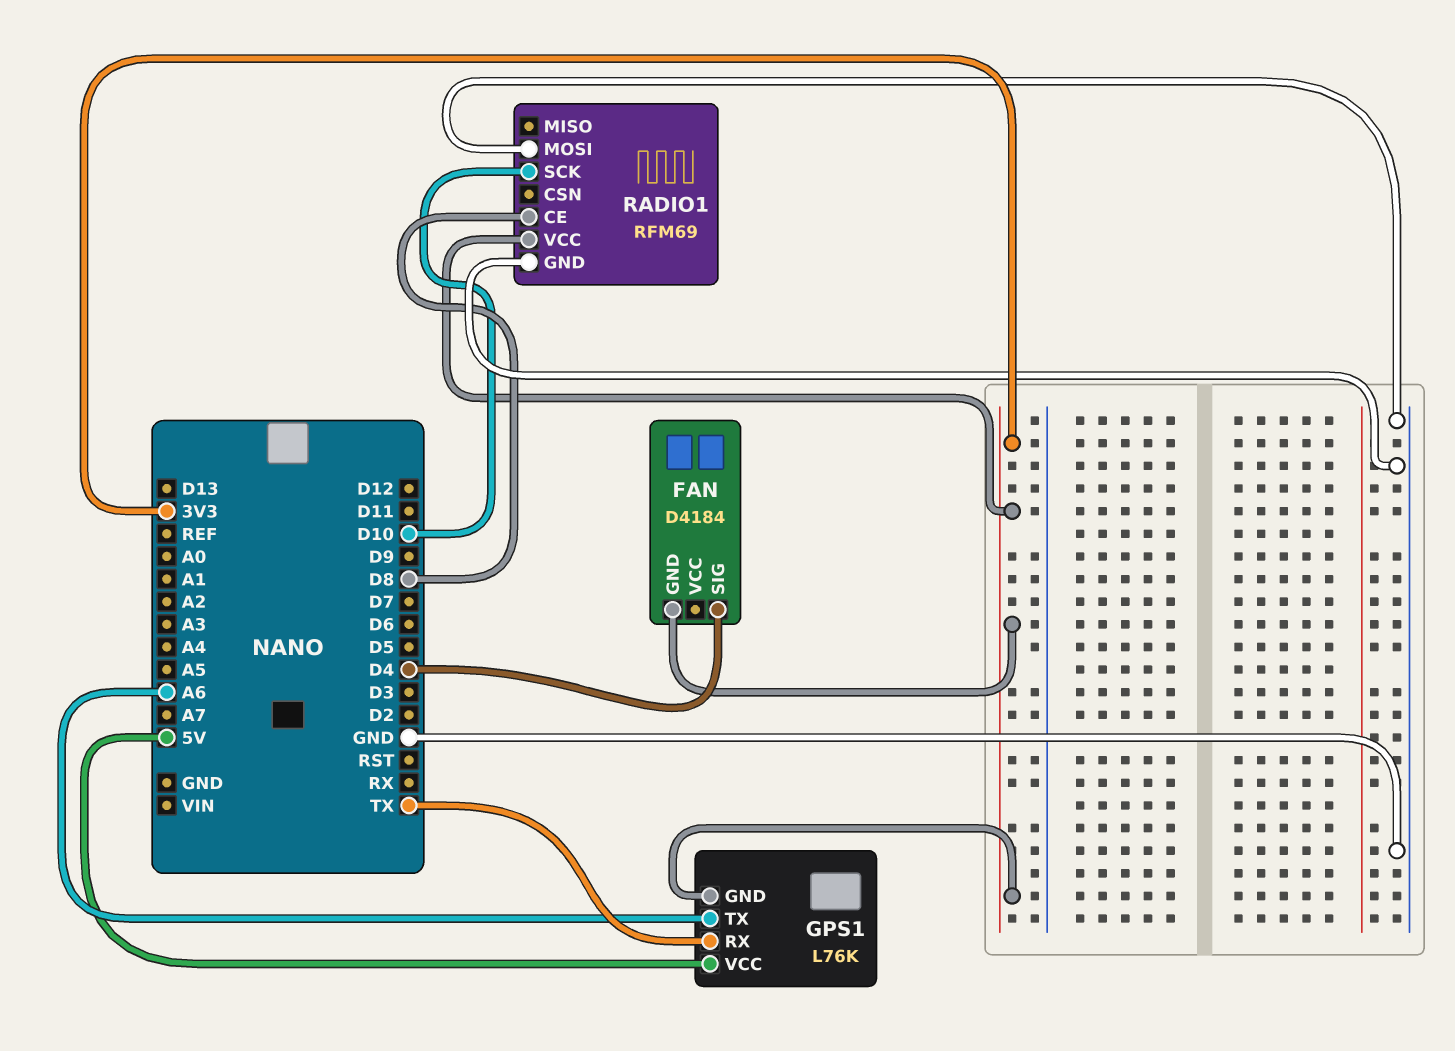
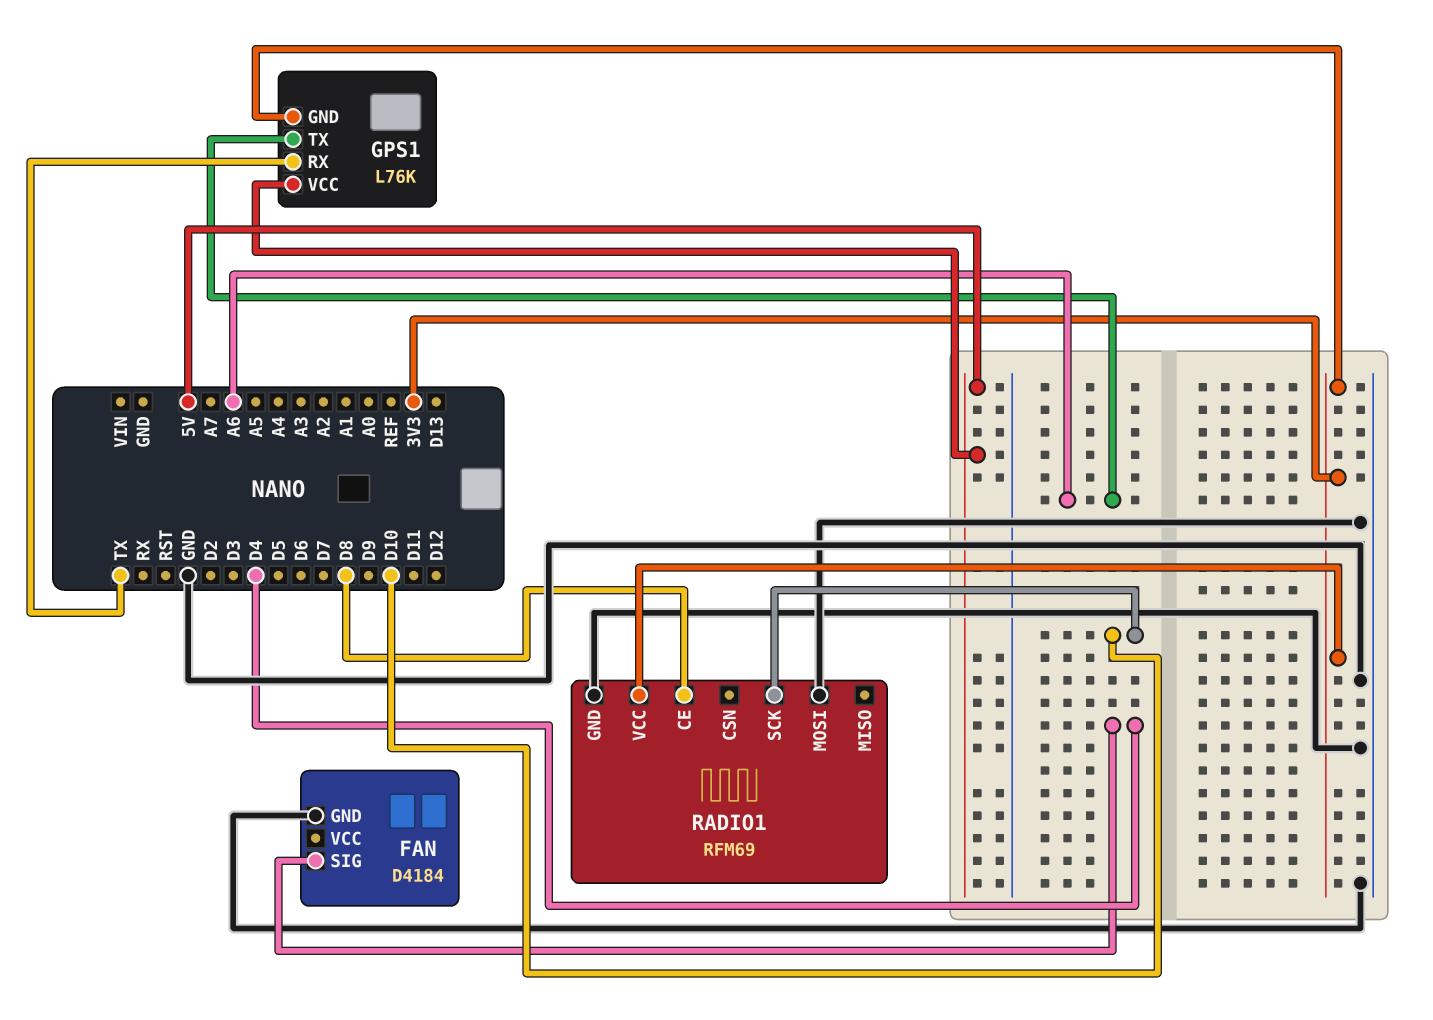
FAN pin GND: 3V3 -> GND

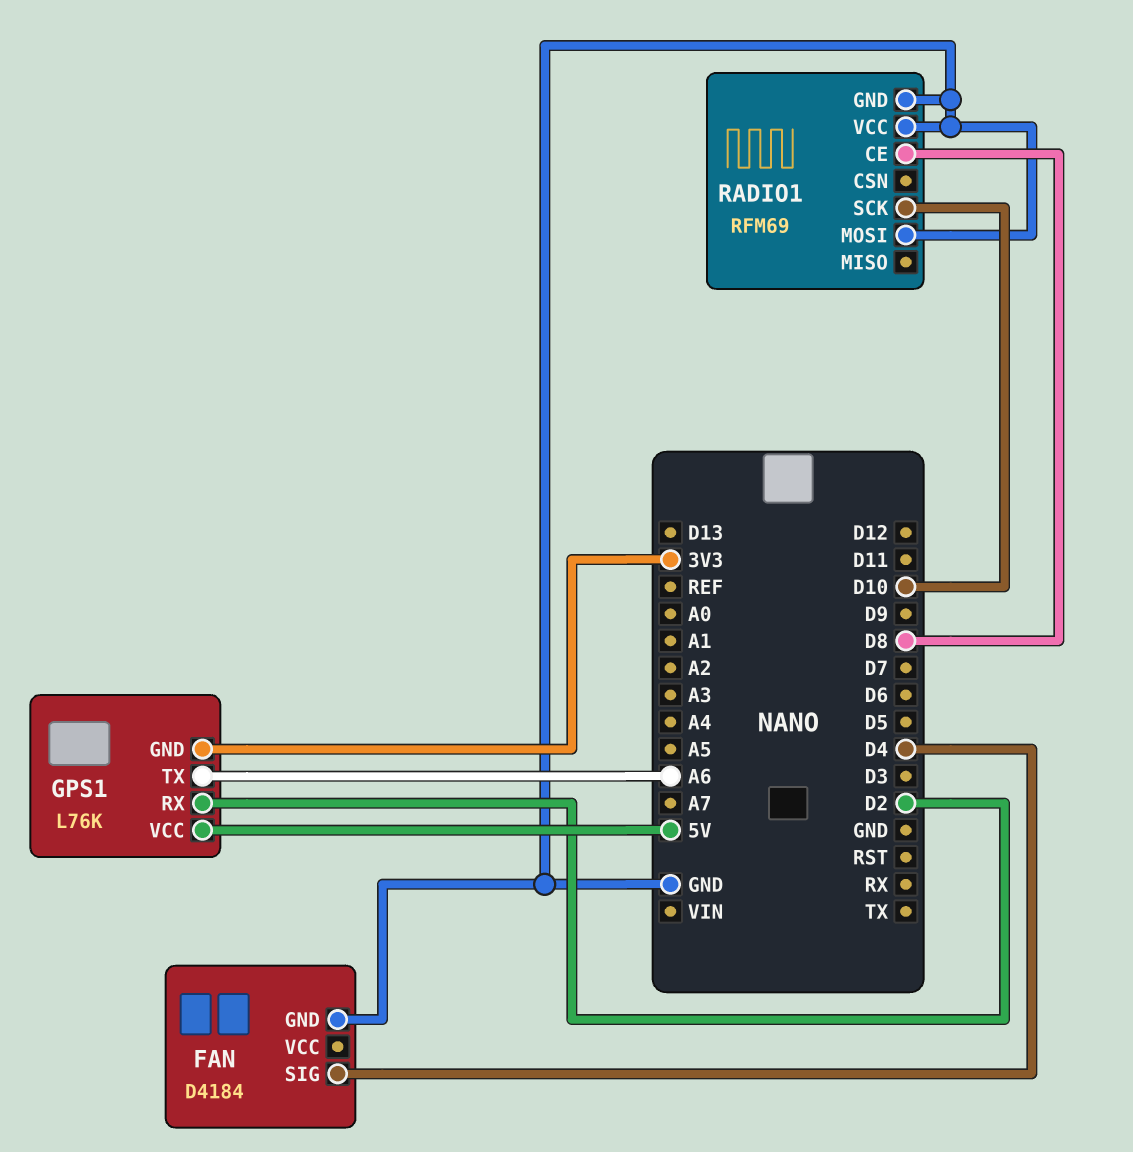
GPS1 pin RX: TX -> D2
RADIO1 pin VCC: 3V3 -> GND

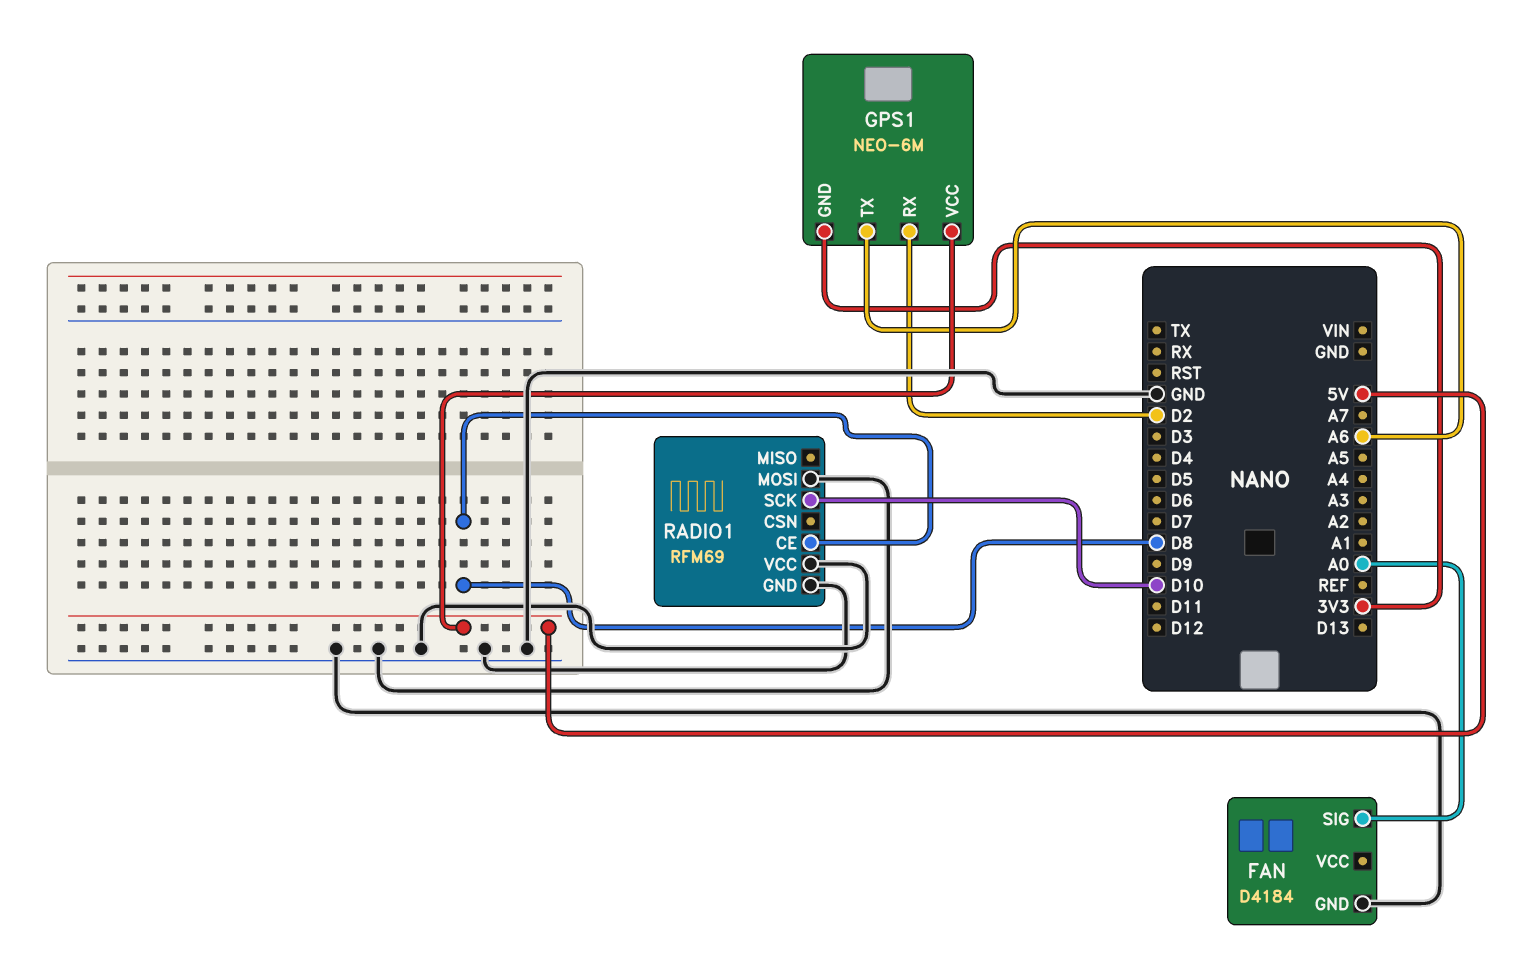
FAN pin SIG: D4 -> A0
GPS1: L76K -> NEO-6M

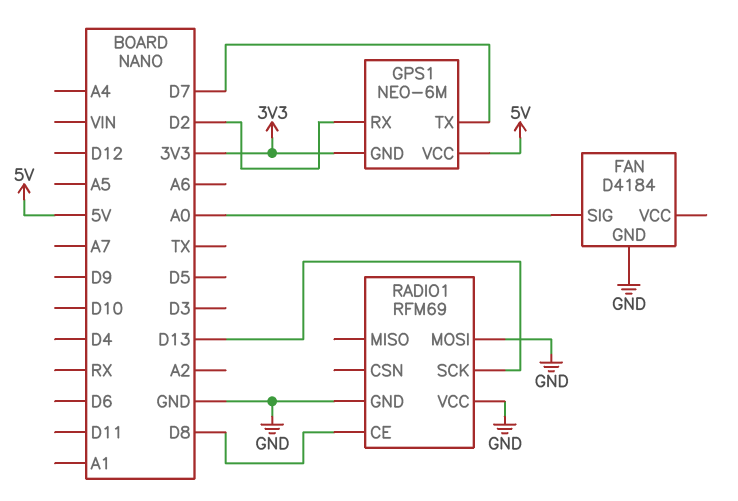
GPS1 pin TX: A6 -> D7
RADIO1 pin SCK: D10 -> D13

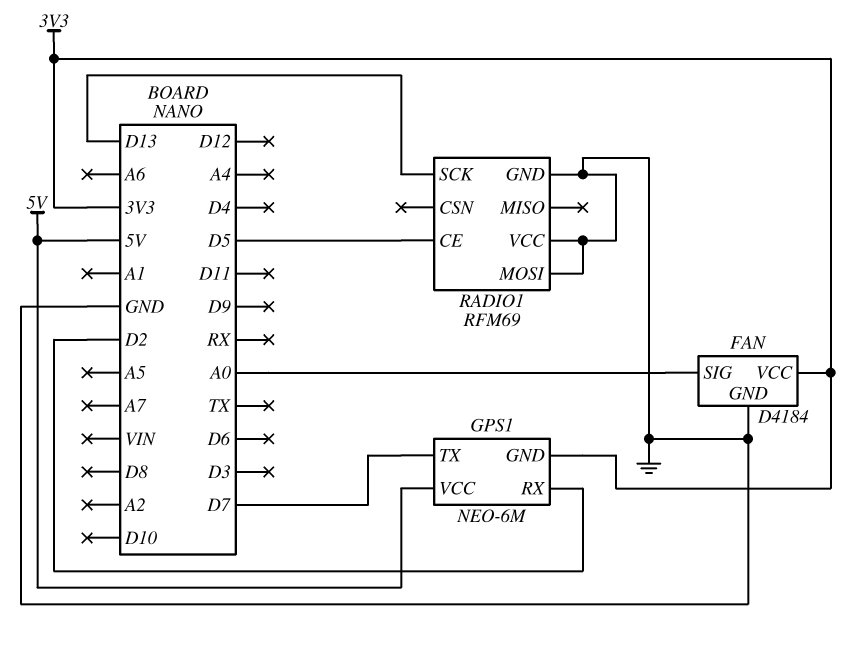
FAN pin VCC: none -> 3V3
RADIO1 pin CE: D8 -> D5

